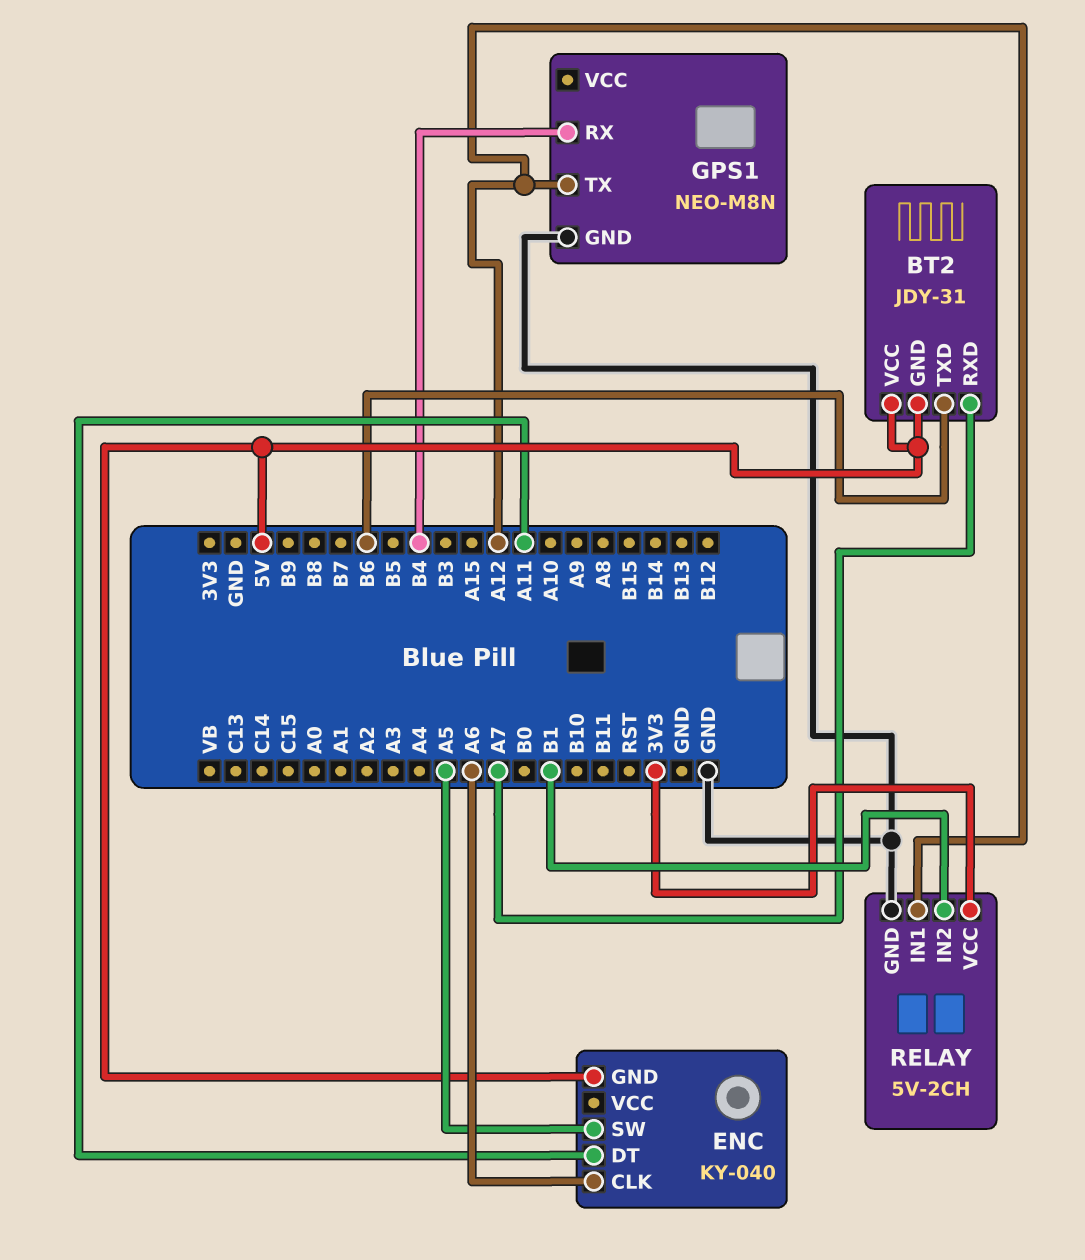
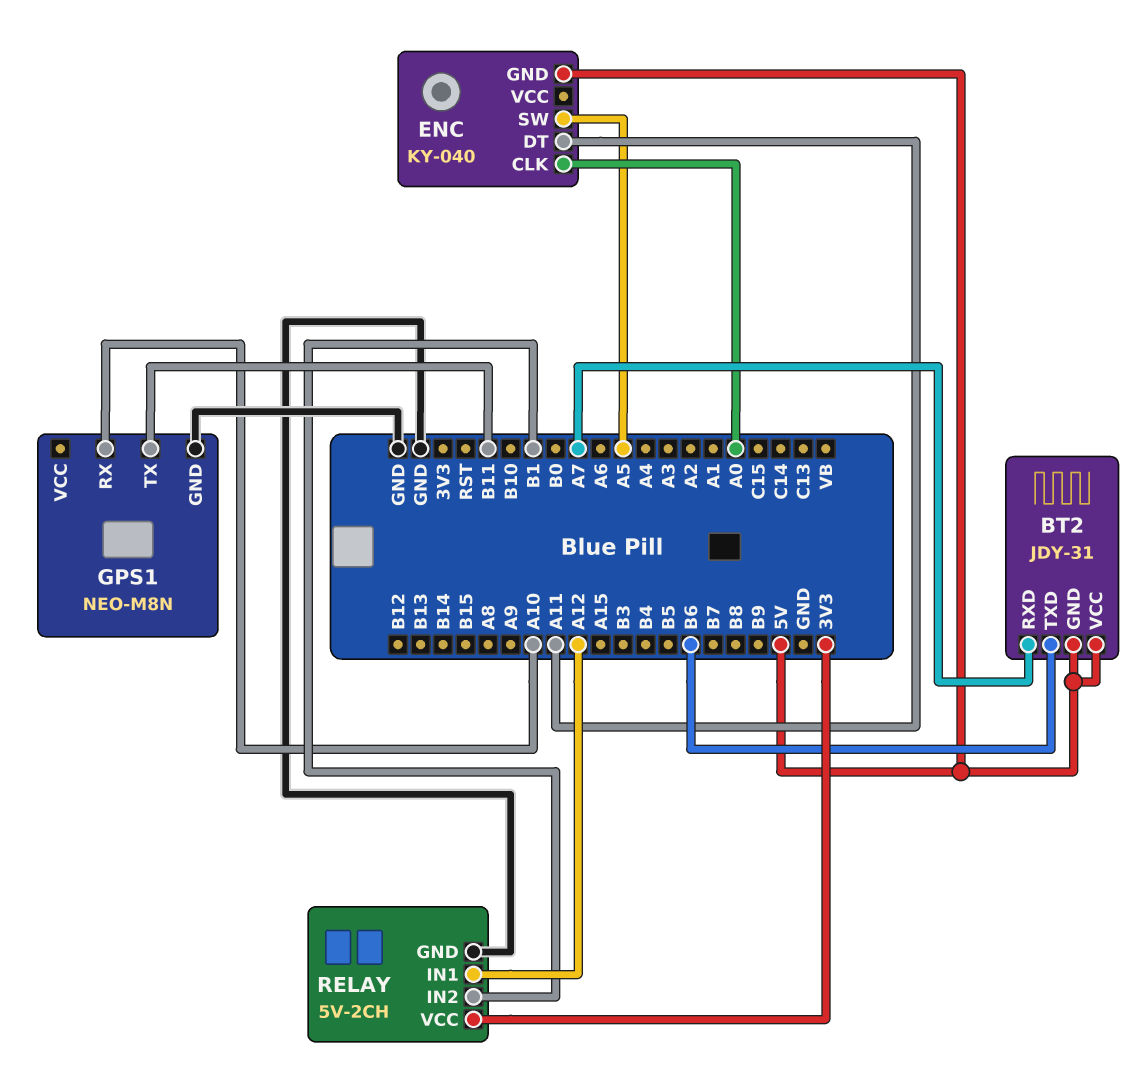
ENC pin CLK: A6 -> A0
GPS1 pin RX: B4 -> A10
GPS1 pin TX: A12 -> B11

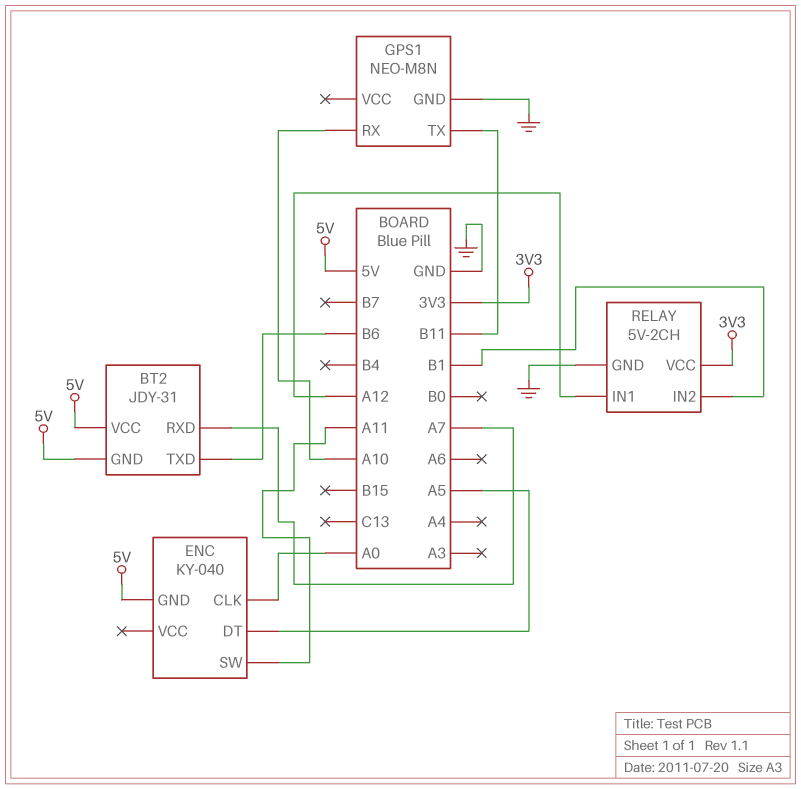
ENC pin DT: A11 -> A5
ENC pin SW: A5 -> A11

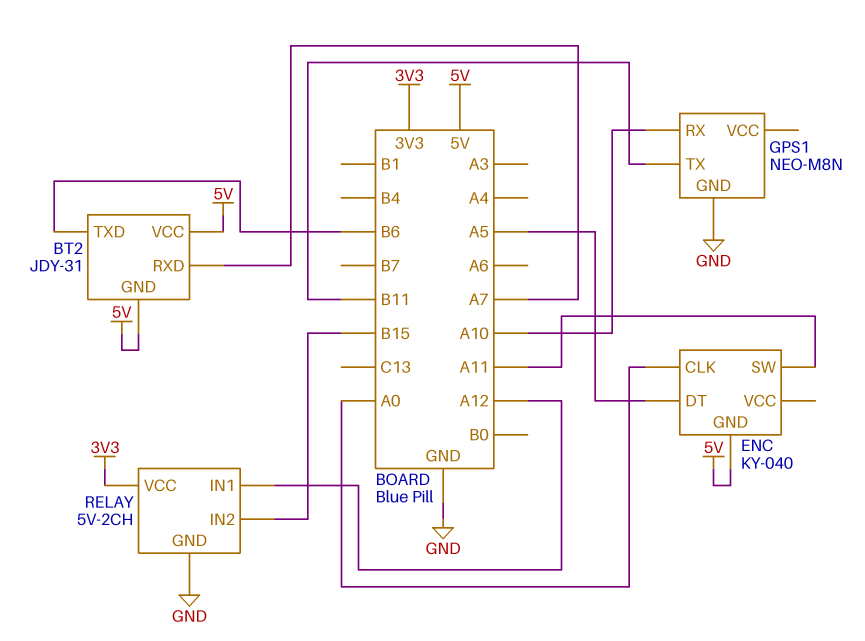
RELAY pin IN2: B1 -> B15

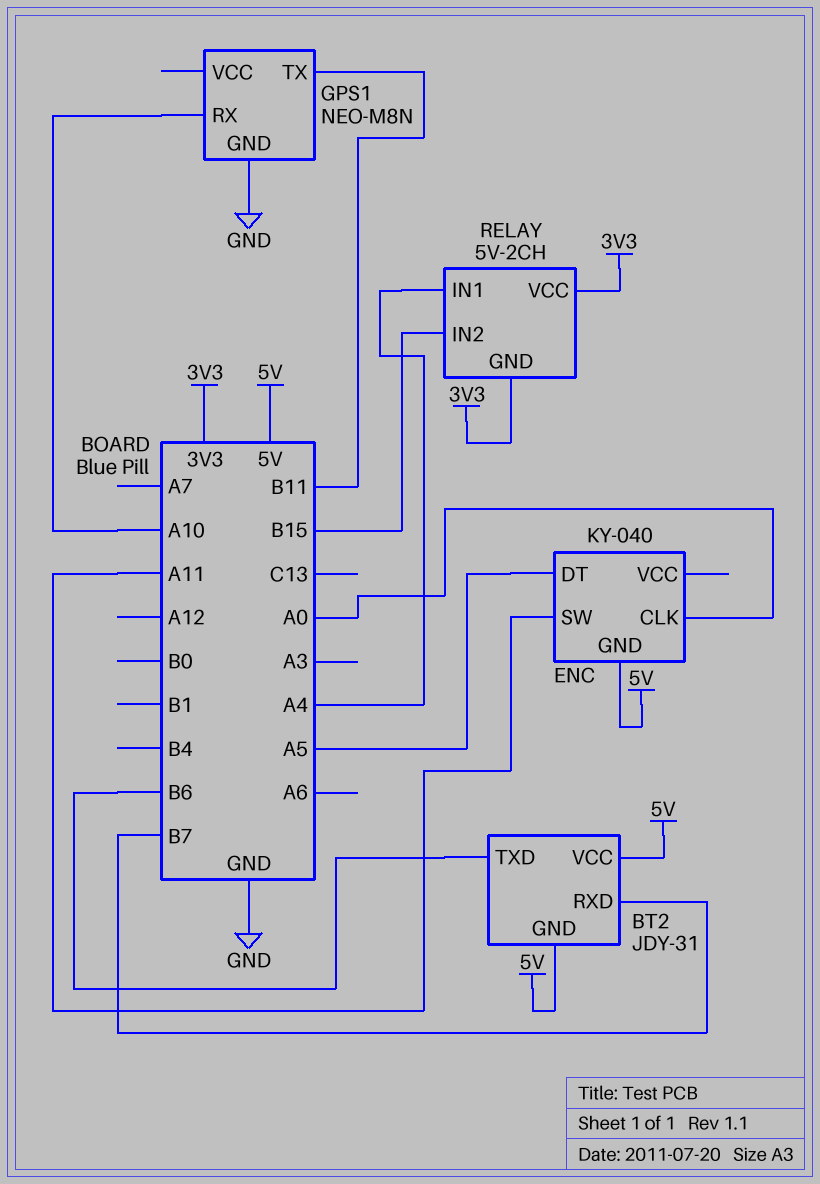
BT2 pin RXD: A7 -> B7
RELAY pin GND: GND -> 3V3
RELAY pin IN1: A12 -> A4

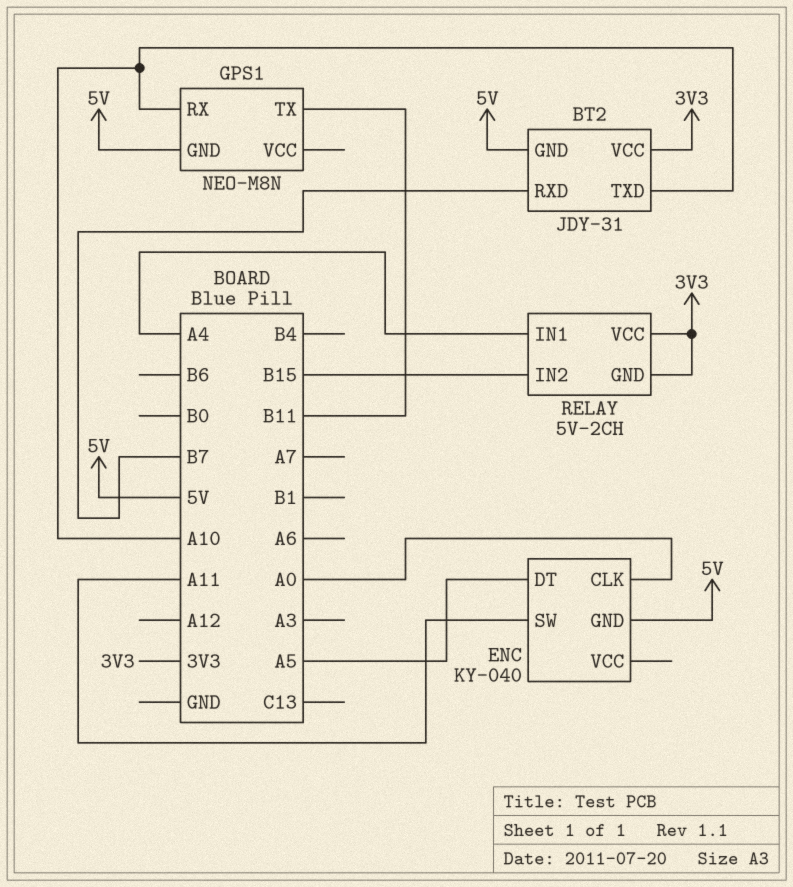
BT2 pin TXD: B6 -> A10
BT2 pin VCC: 5V -> 3V3
GPS1 pin GND: GND -> 5V

